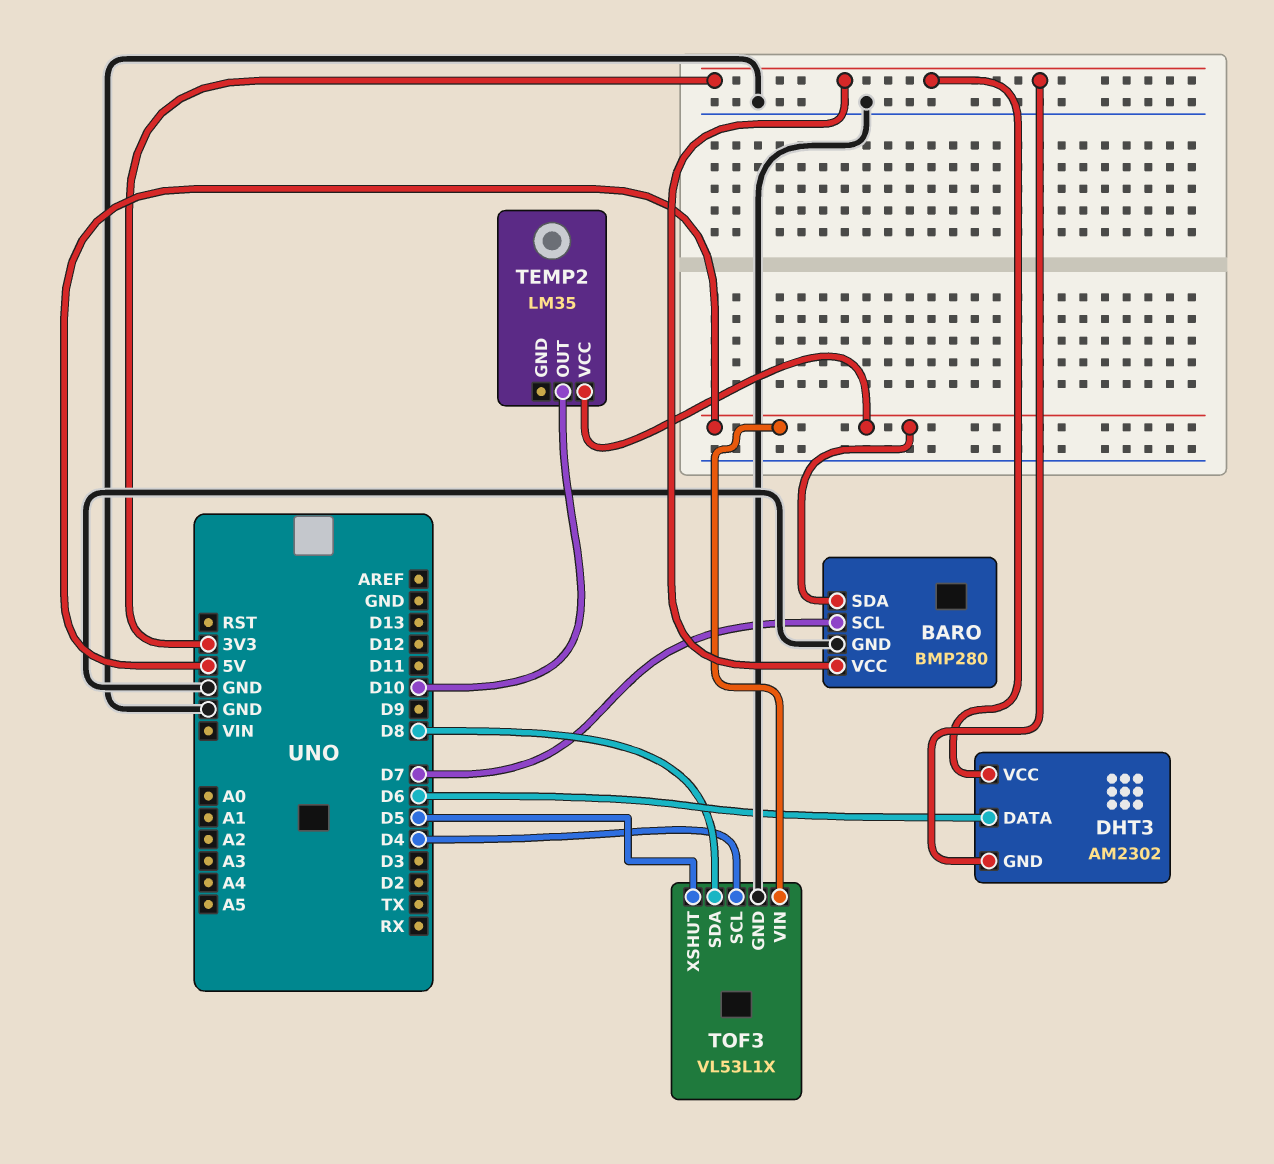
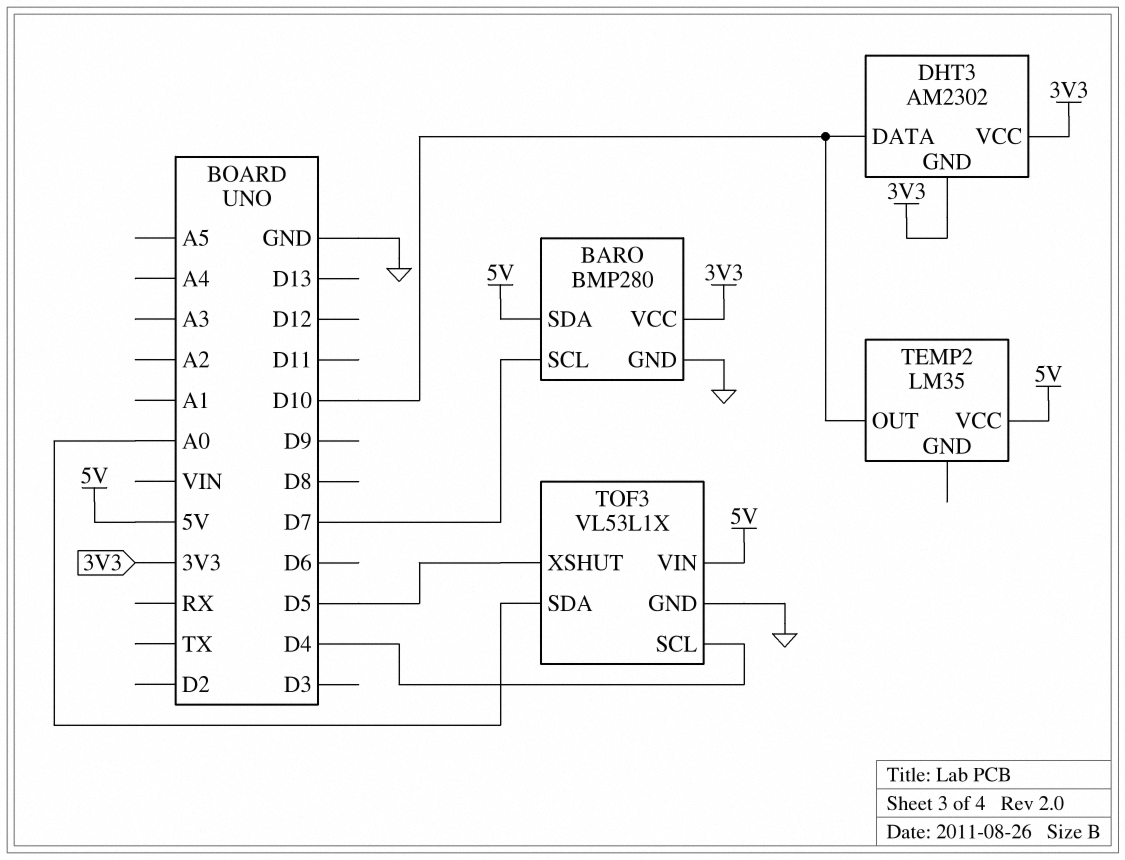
DHT3 pin DATA: D6 -> D10
TOF3 pin SDA: D8 -> A0

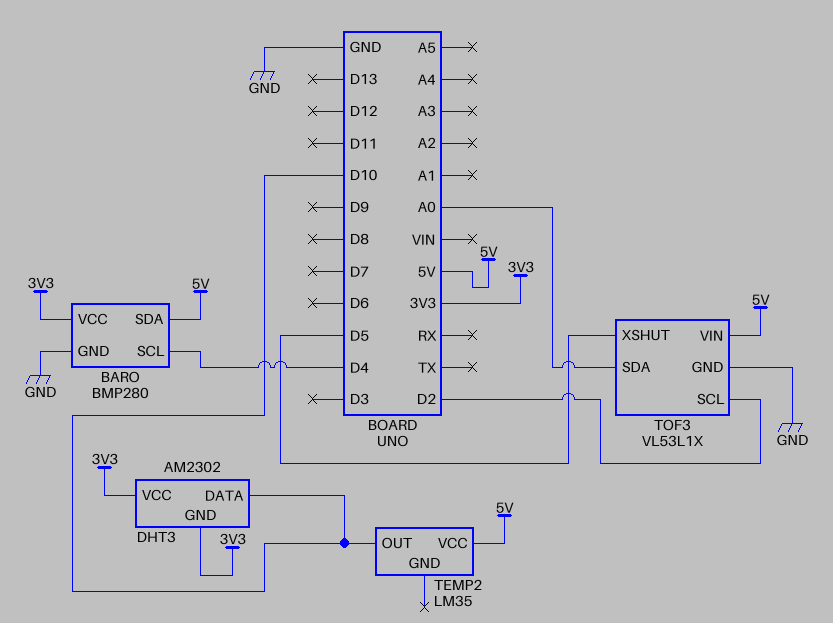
BARO pin SCL: D7 -> D4
TOF3 pin SCL: D4 -> D2

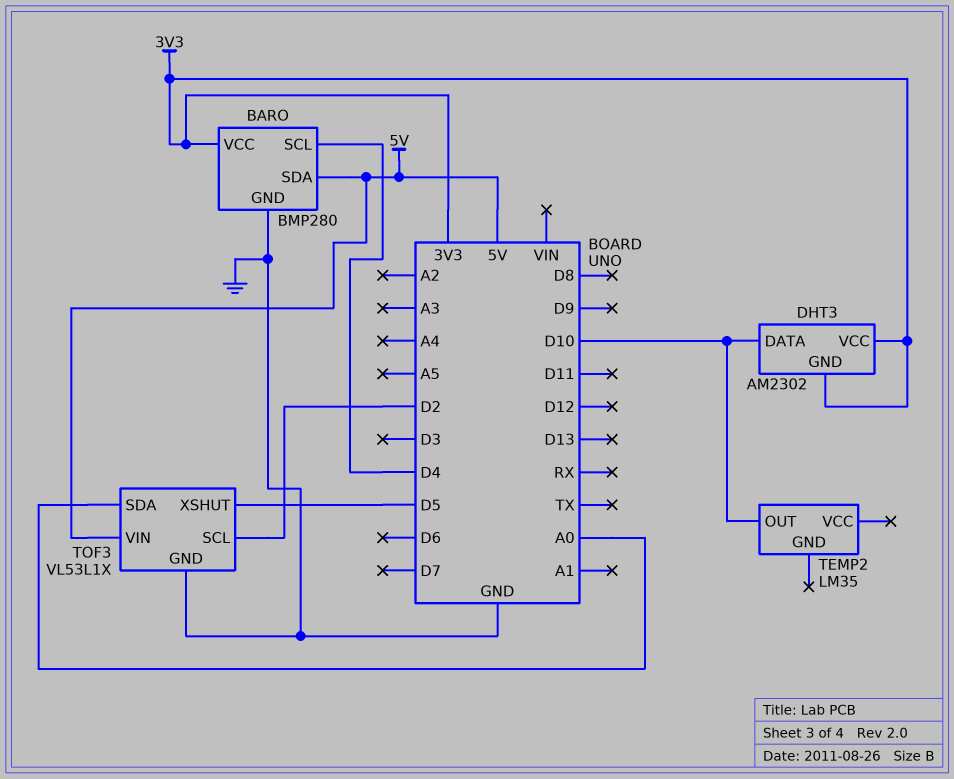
TEMP2 pin VCC: 5V -> none

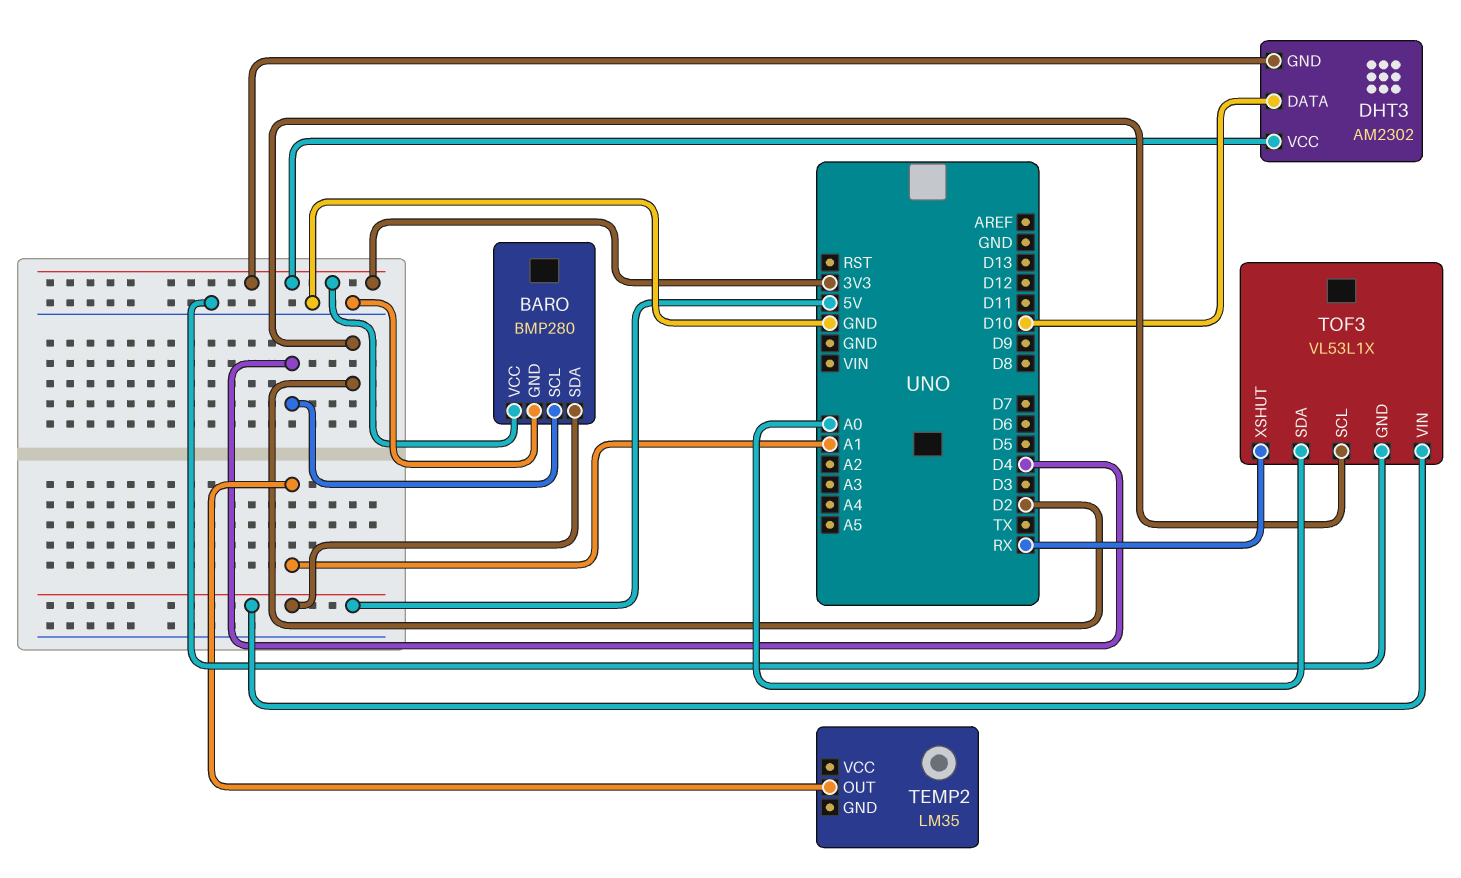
TEMP2 pin OUT: D10 -> A1
TOF3 pin XSHUT: D5 -> RX

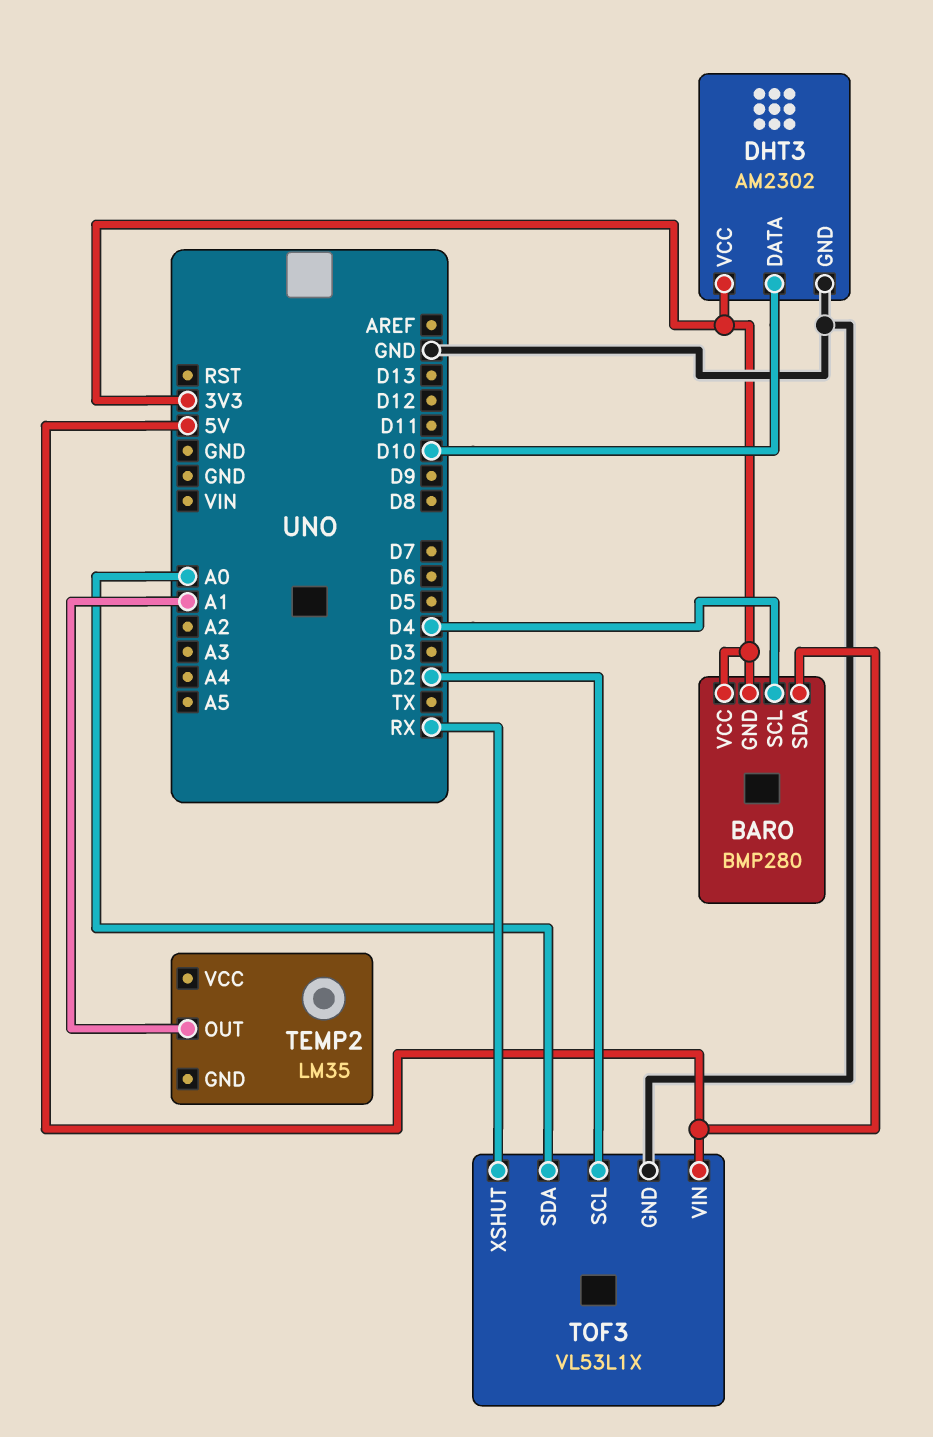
BARO pin GND: GND -> 3V3
DHT3 pin GND: 3V3 -> GND

